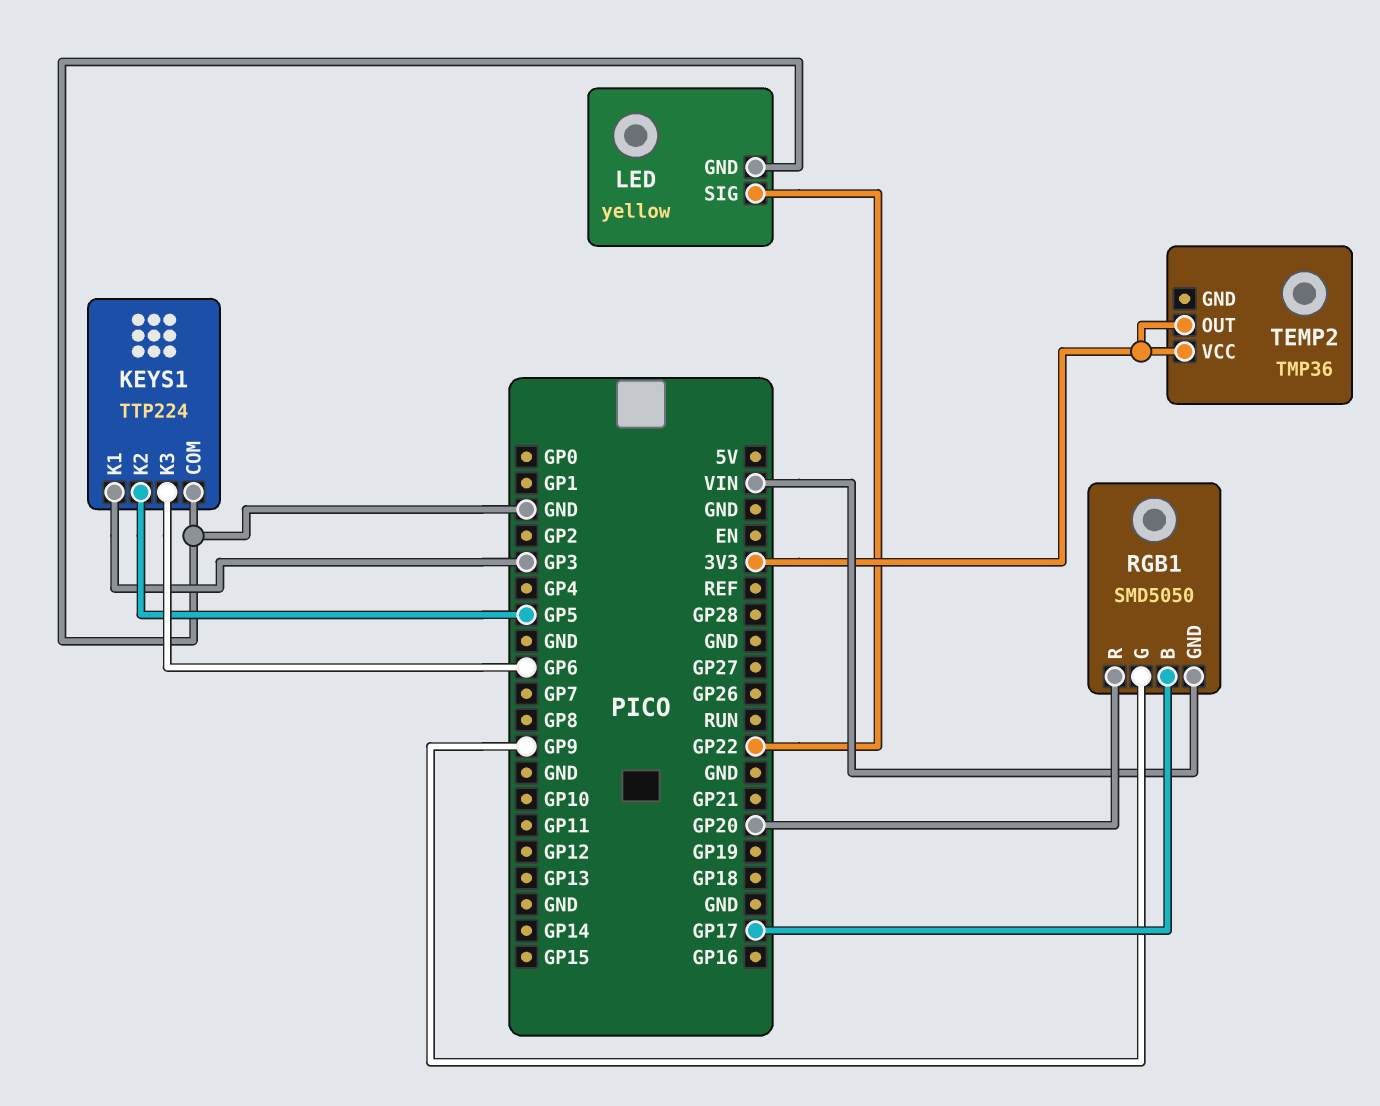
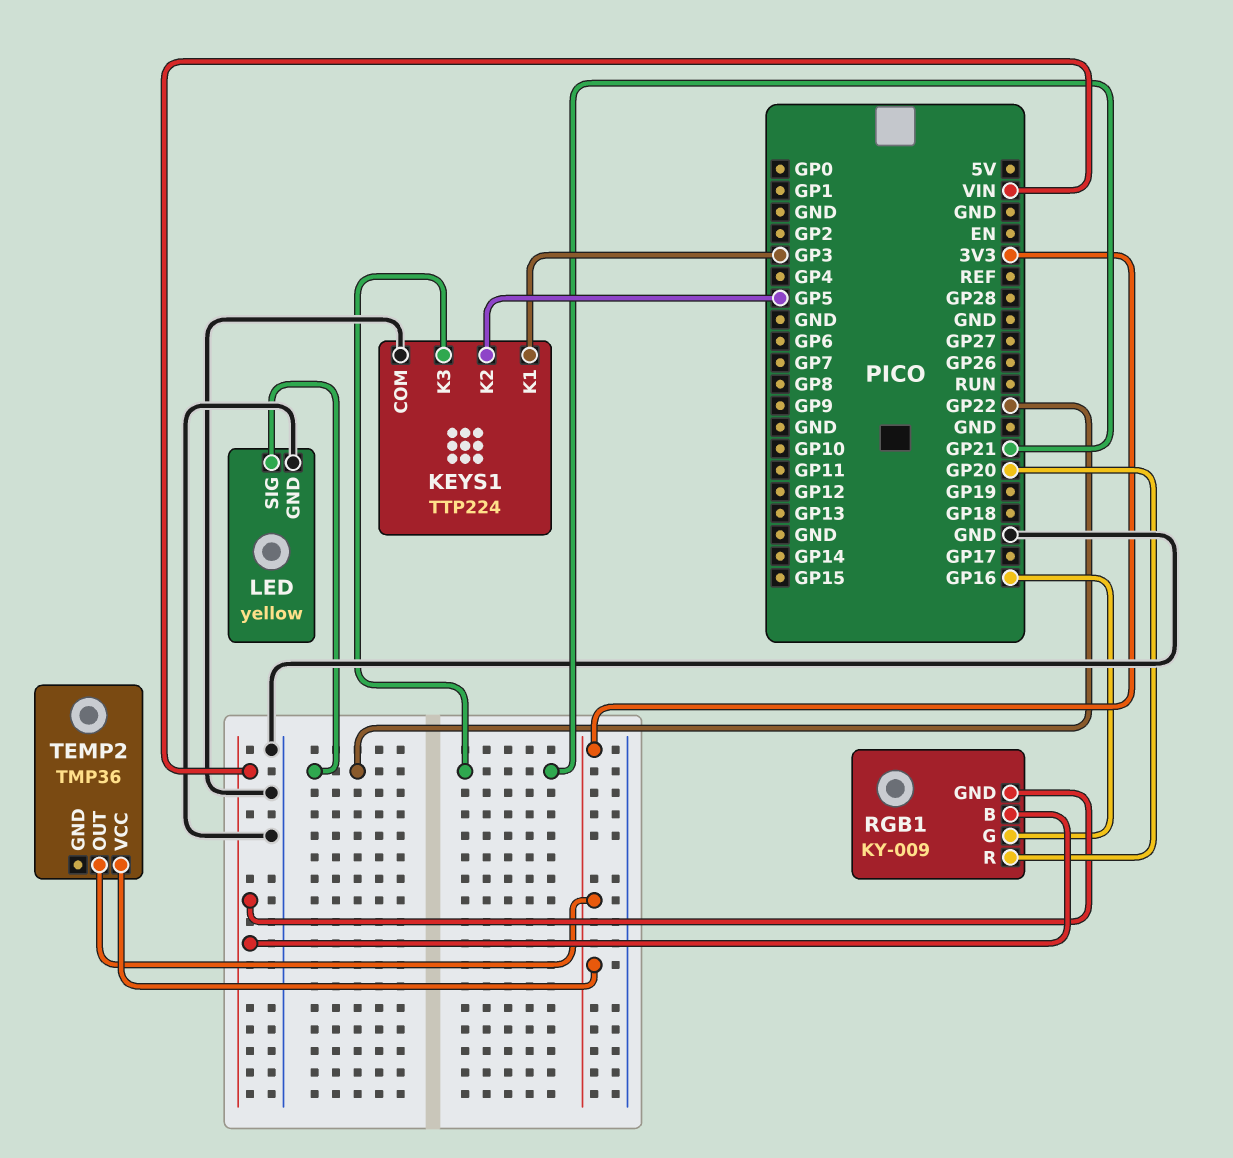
KEYS1 pin K3: GP6 -> GP21
RGB1: SMD5050 -> KY-009
RGB1 pin B: GP17 -> VIN
RGB1 pin G: GP9 -> GP16

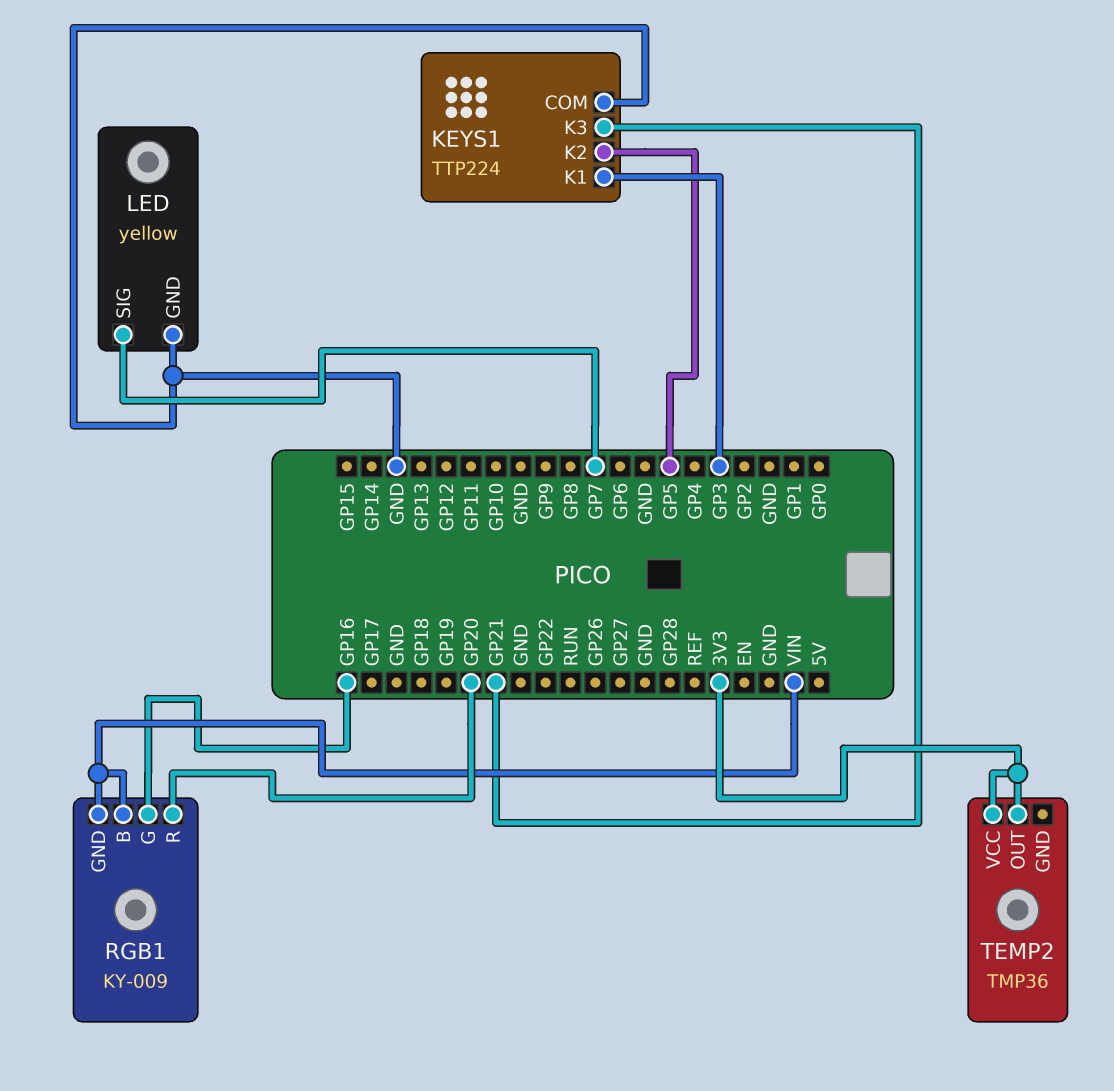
LED pin SIG: GP22 -> GP7

